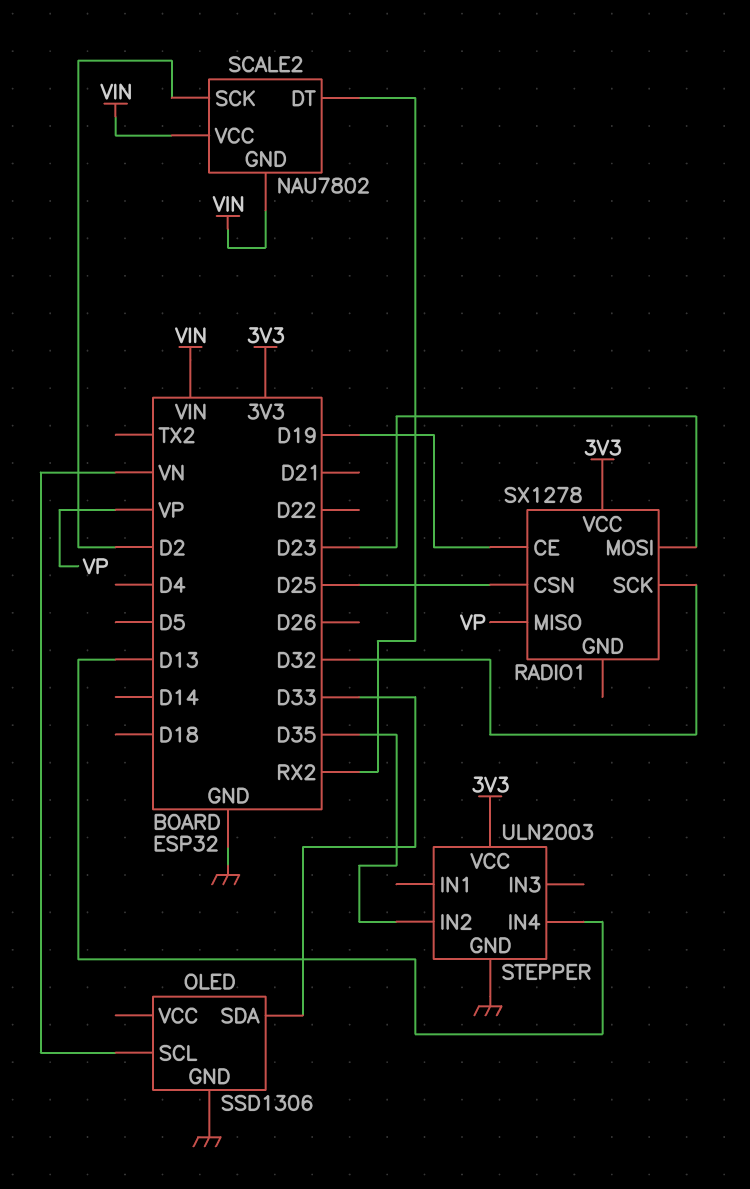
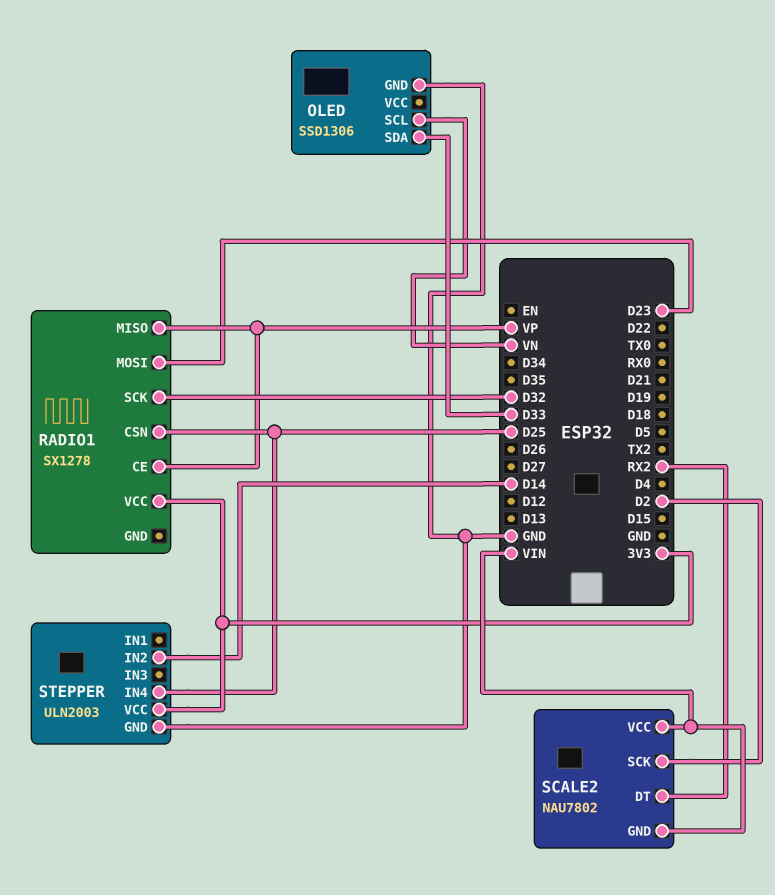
RADIO1 pin CE: D19 -> VP
STEPPER pin IN2: D35 -> D14
STEPPER pin IN4: D13 -> D25

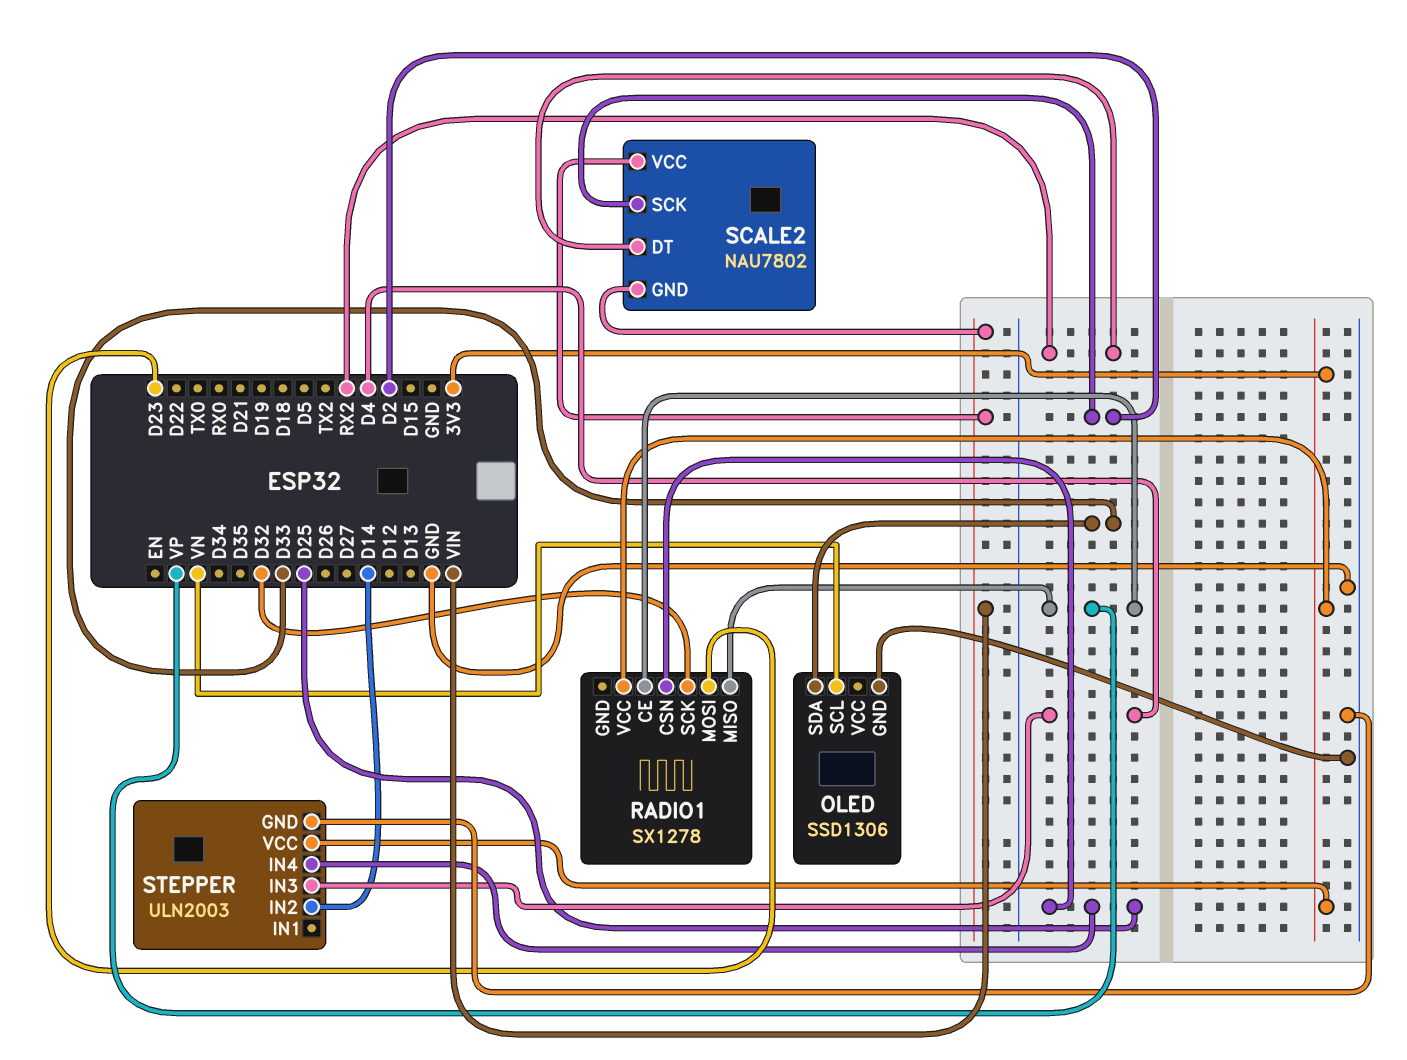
STEPPER pin IN3: none -> D4

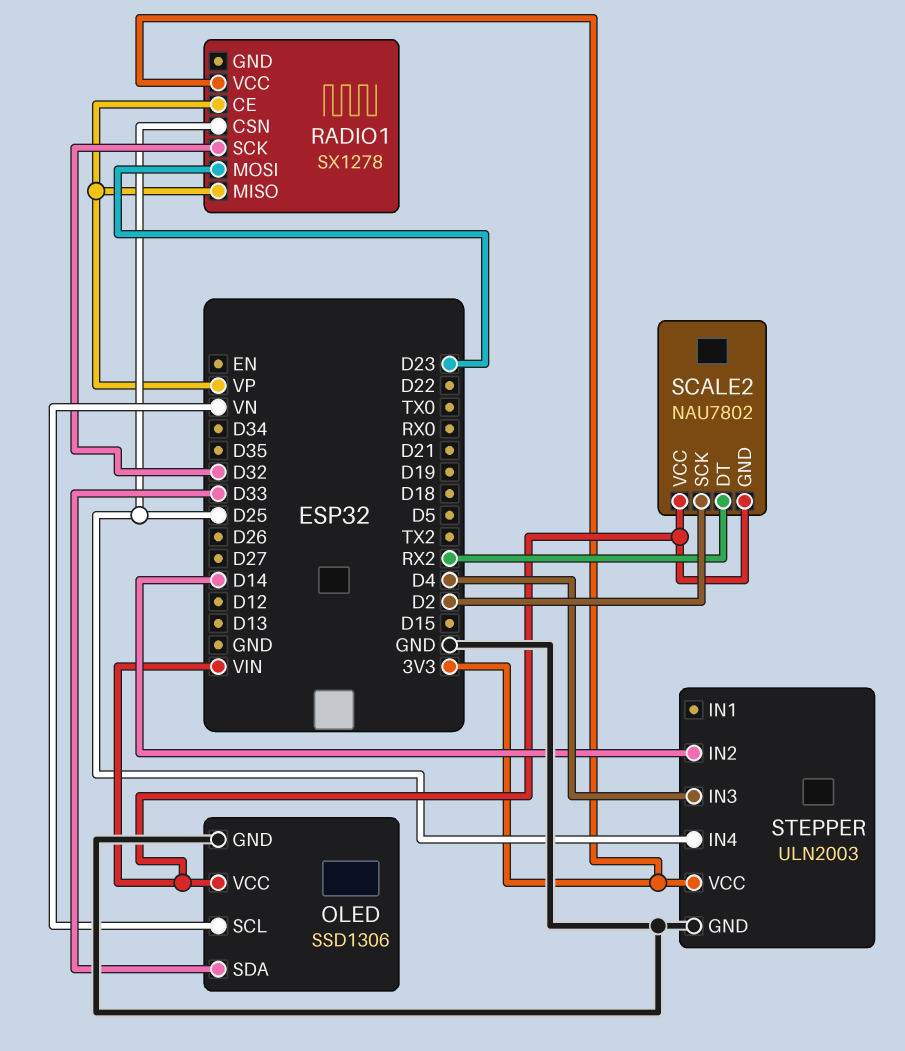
OLED pin VCC: none -> VIN

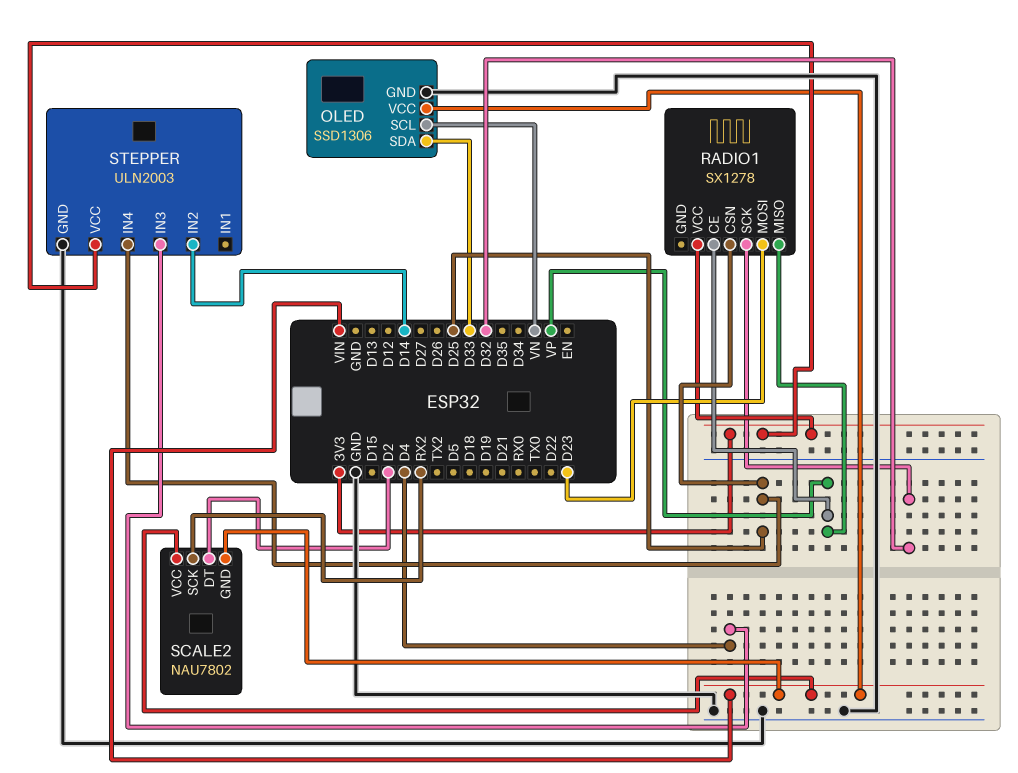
SCALE2 pin DT: RX2 -> D2
SCALE2 pin SCK: D2 -> RX2

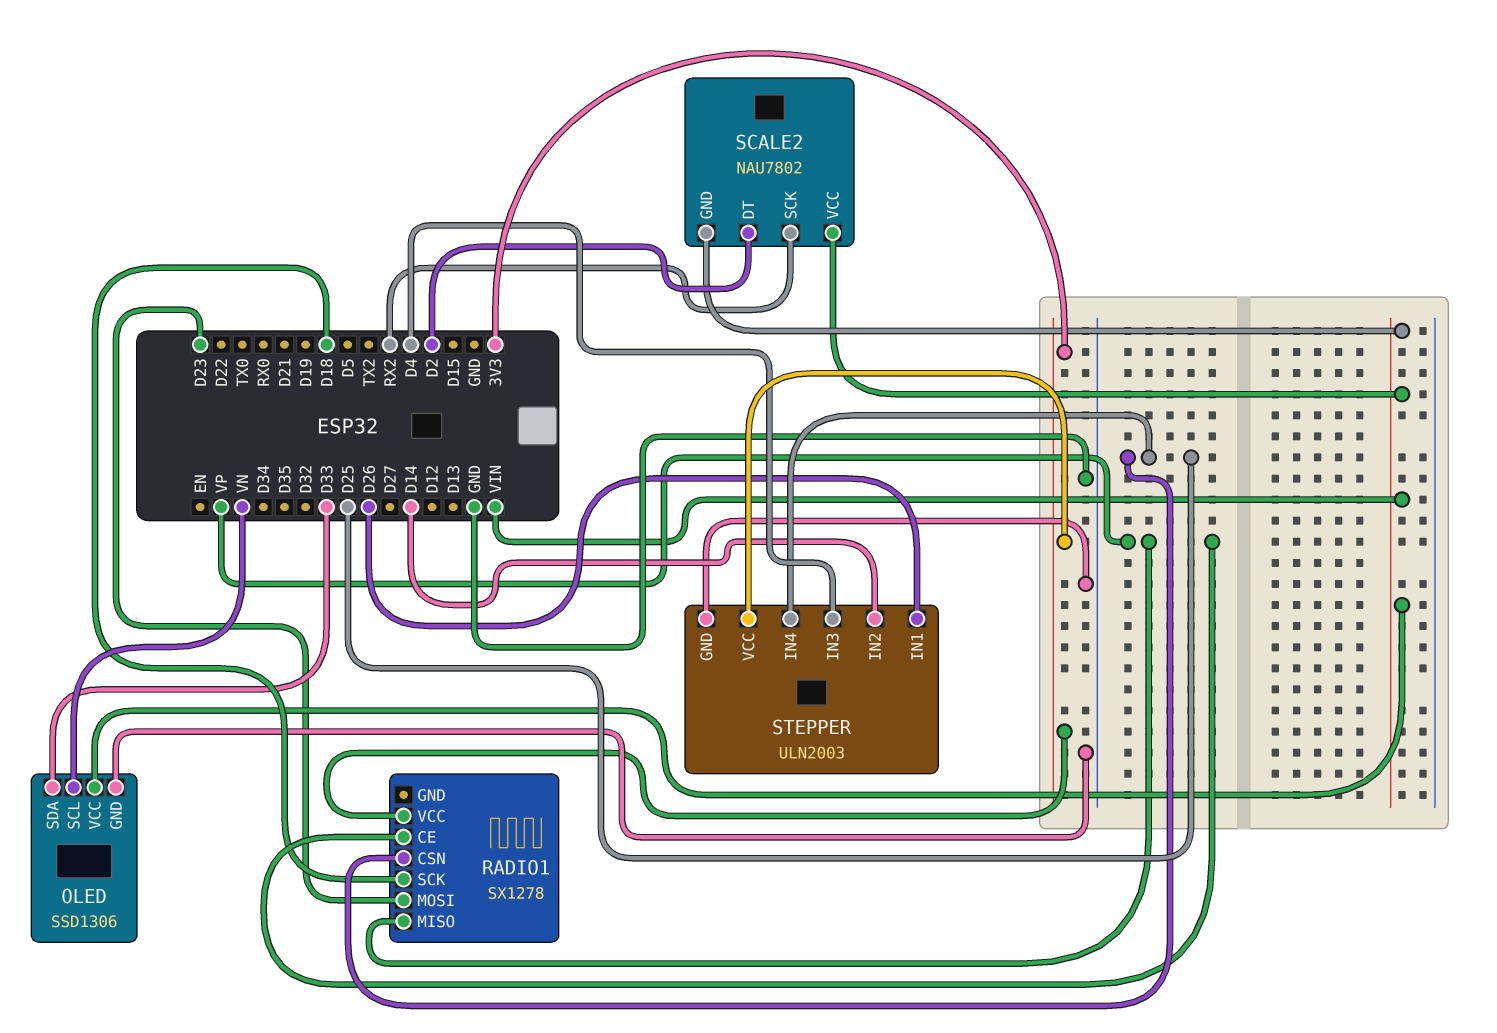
RADIO1 pin SCK: D32 -> D18
STEPPER pin IN1: none -> D26

